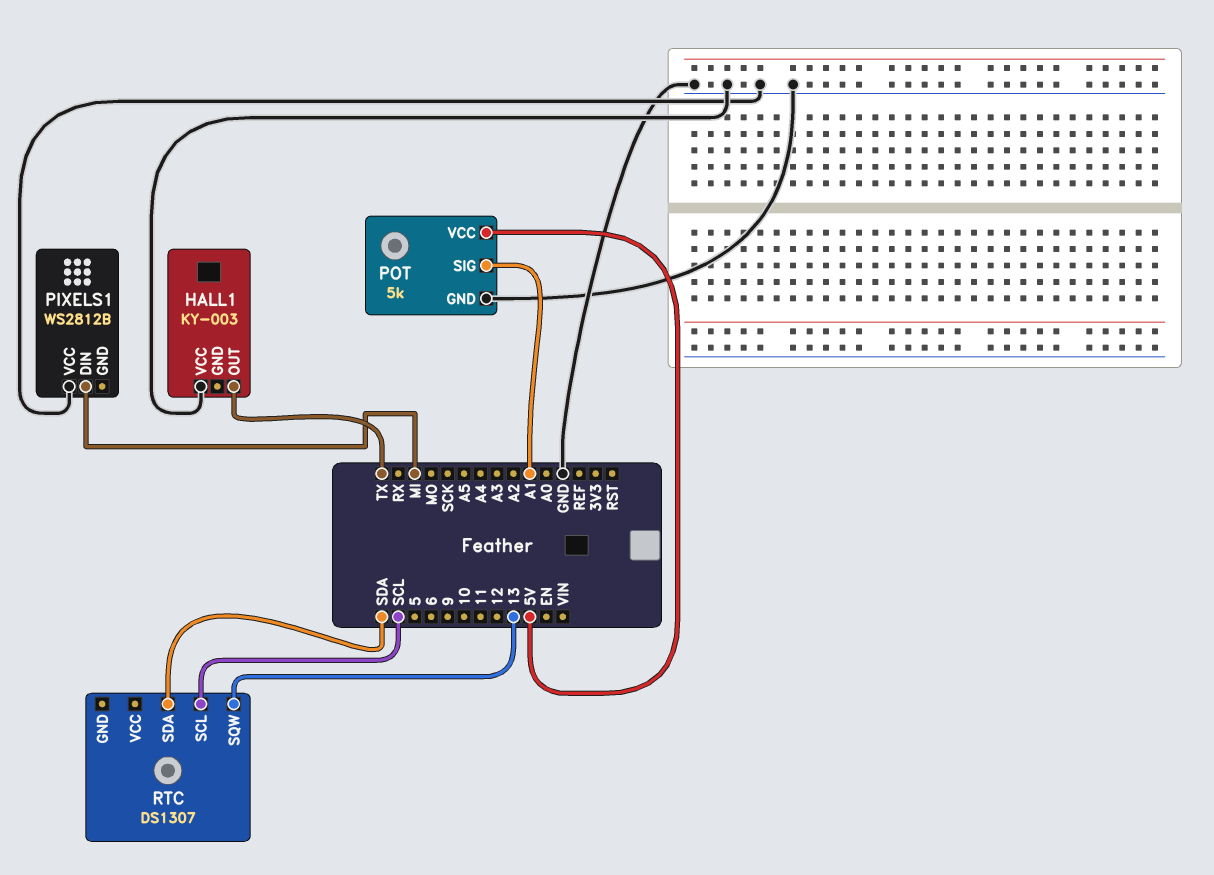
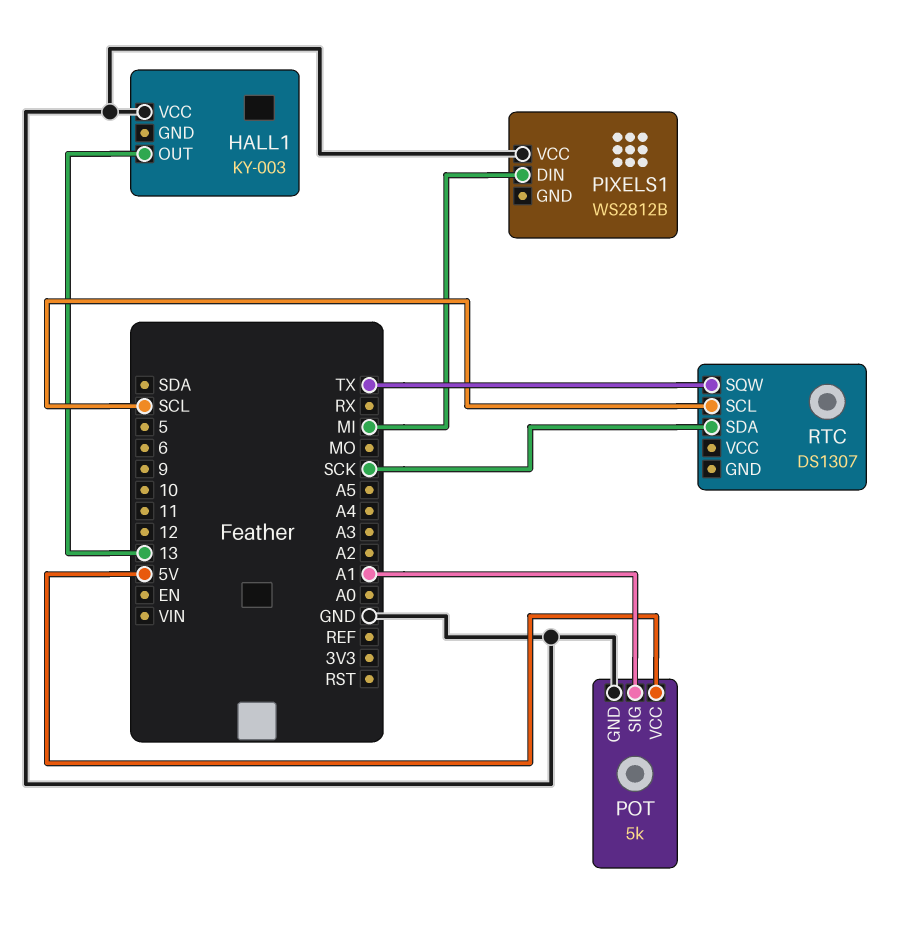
HALL1 pin OUT: TX -> 13
RTC pin SDA: SDA -> SCK
RTC pin SQW: 13 -> TX

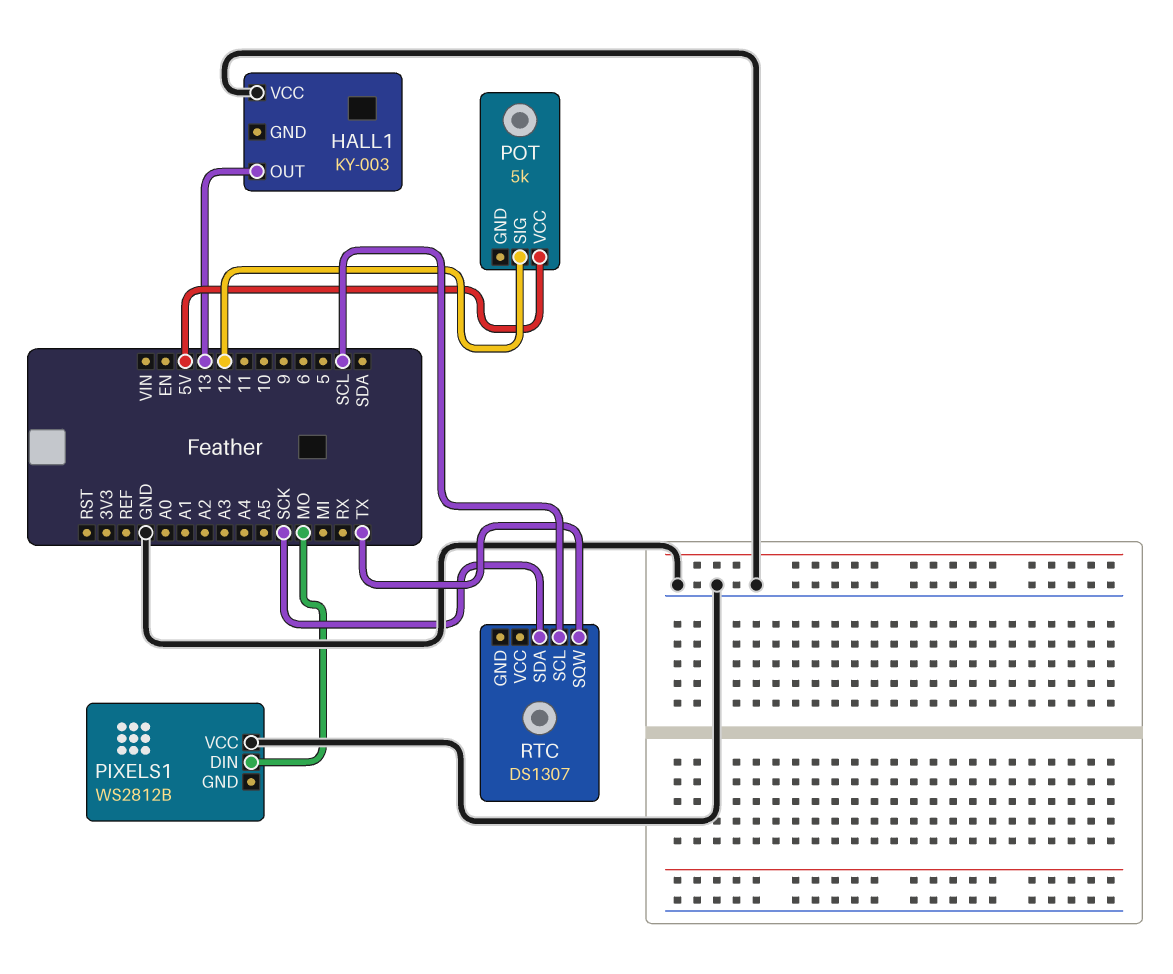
PIXELS1 pin DIN: MI -> MO
POT pin GND: GND -> none
POT pin SIG: A1 -> 12

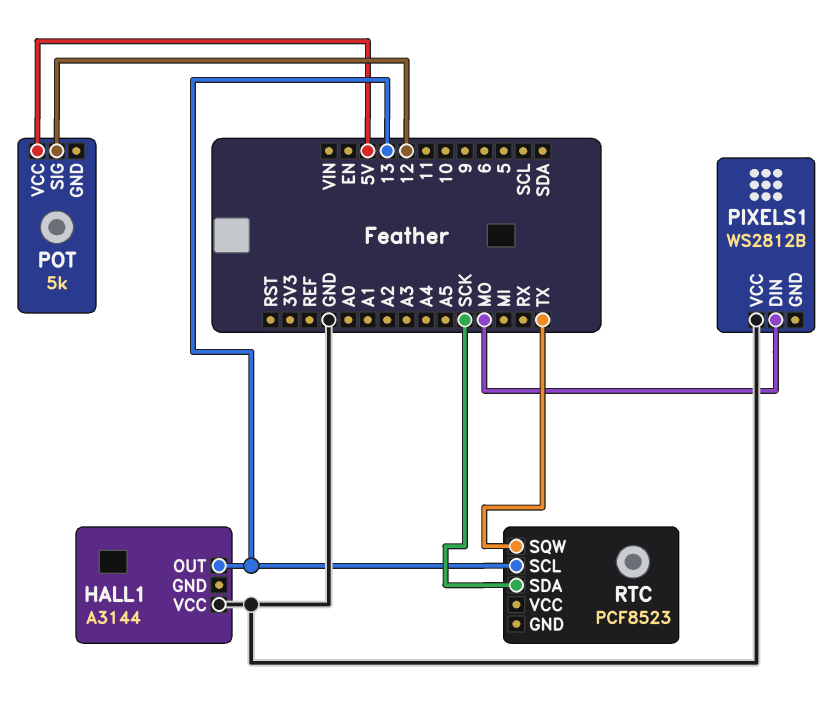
HALL1: KY-003 -> A3144
RTC: DS1307 -> PCF8523
RTC pin SCL: SCL -> 13

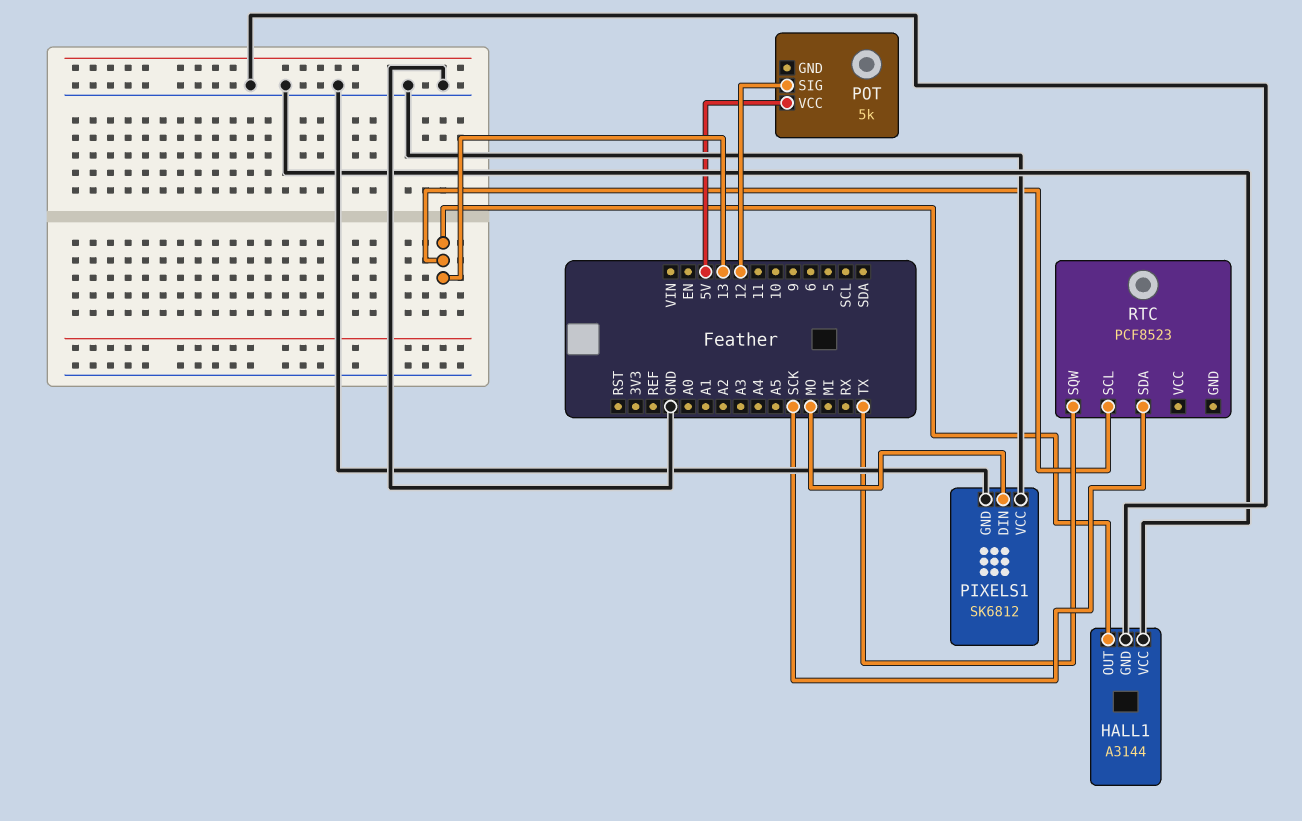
HALL1 pin GND: none -> GND
PIXELS1: WS2812B -> SK6812
PIXELS1 pin GND: none -> GND

